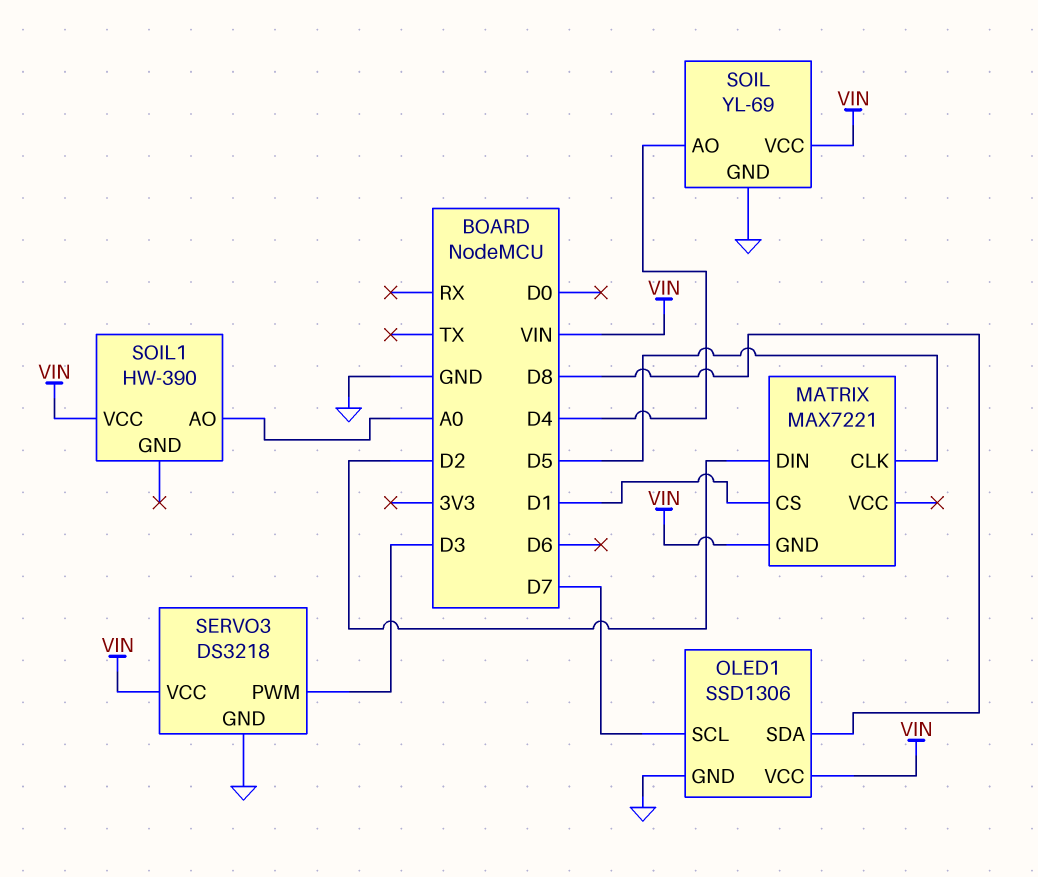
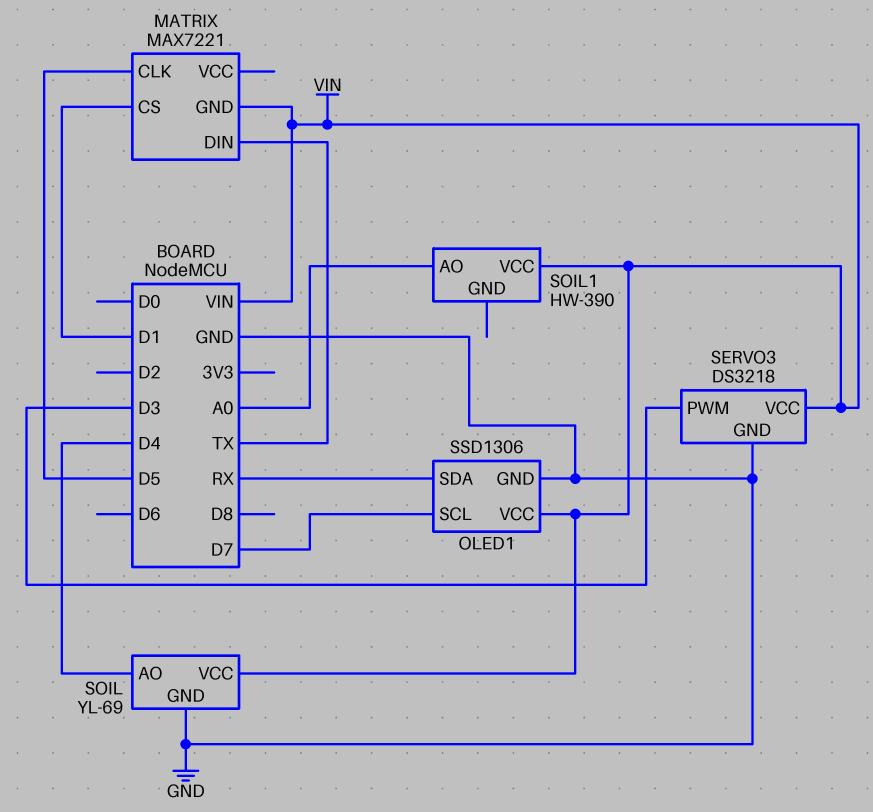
MATRIX pin DIN: D2 -> TX
OLED1 pin SDA: D8 -> RX

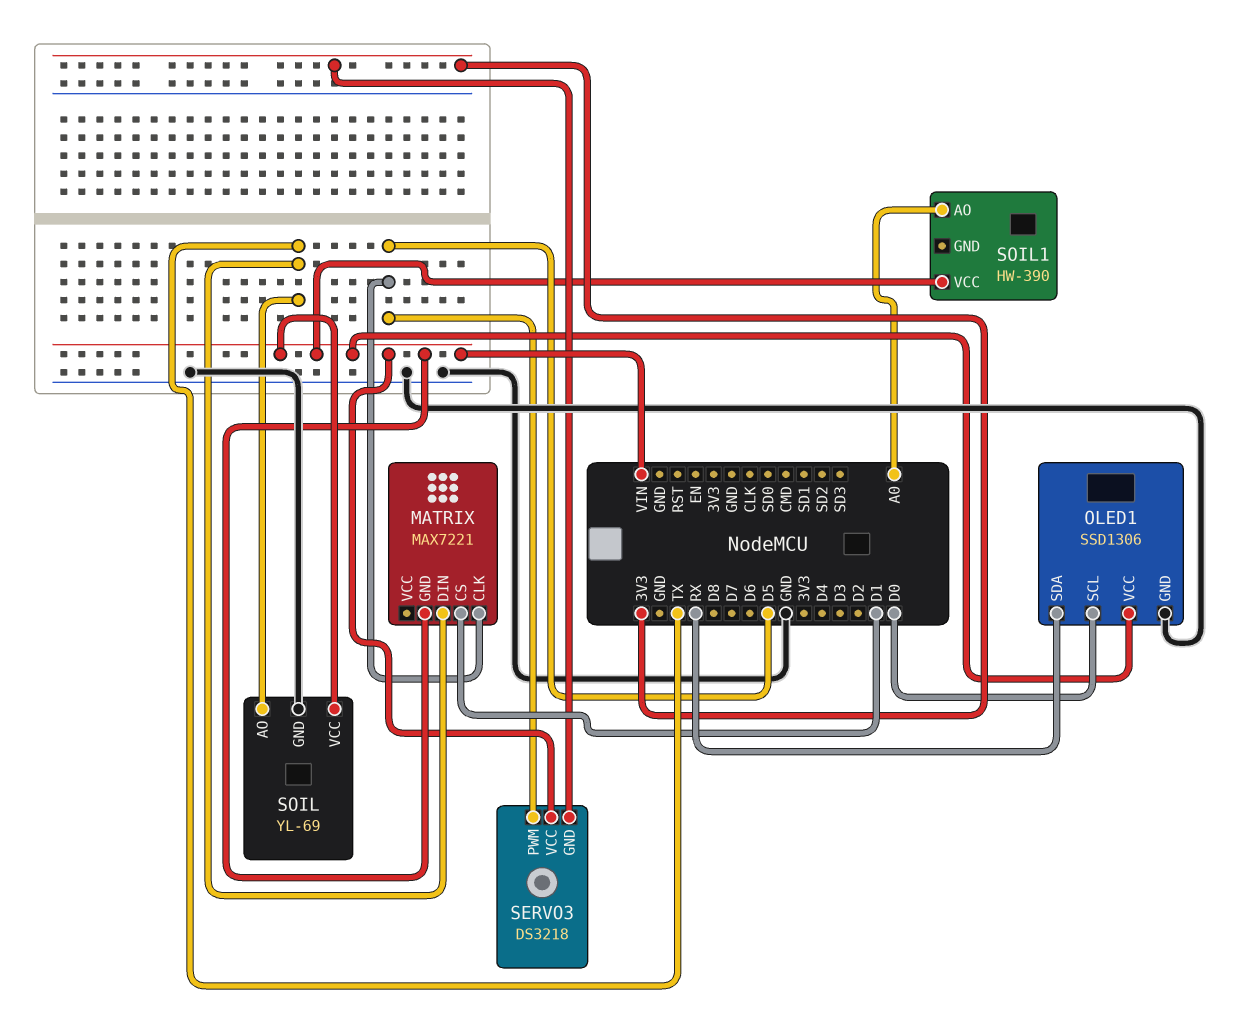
OLED1 pin SCL: D7 -> D0
SERVO3 pin GND: GND -> 3V3
SERVO3 pin PWM: D3 -> D5
SOIL pin AO: D4 -> TX

